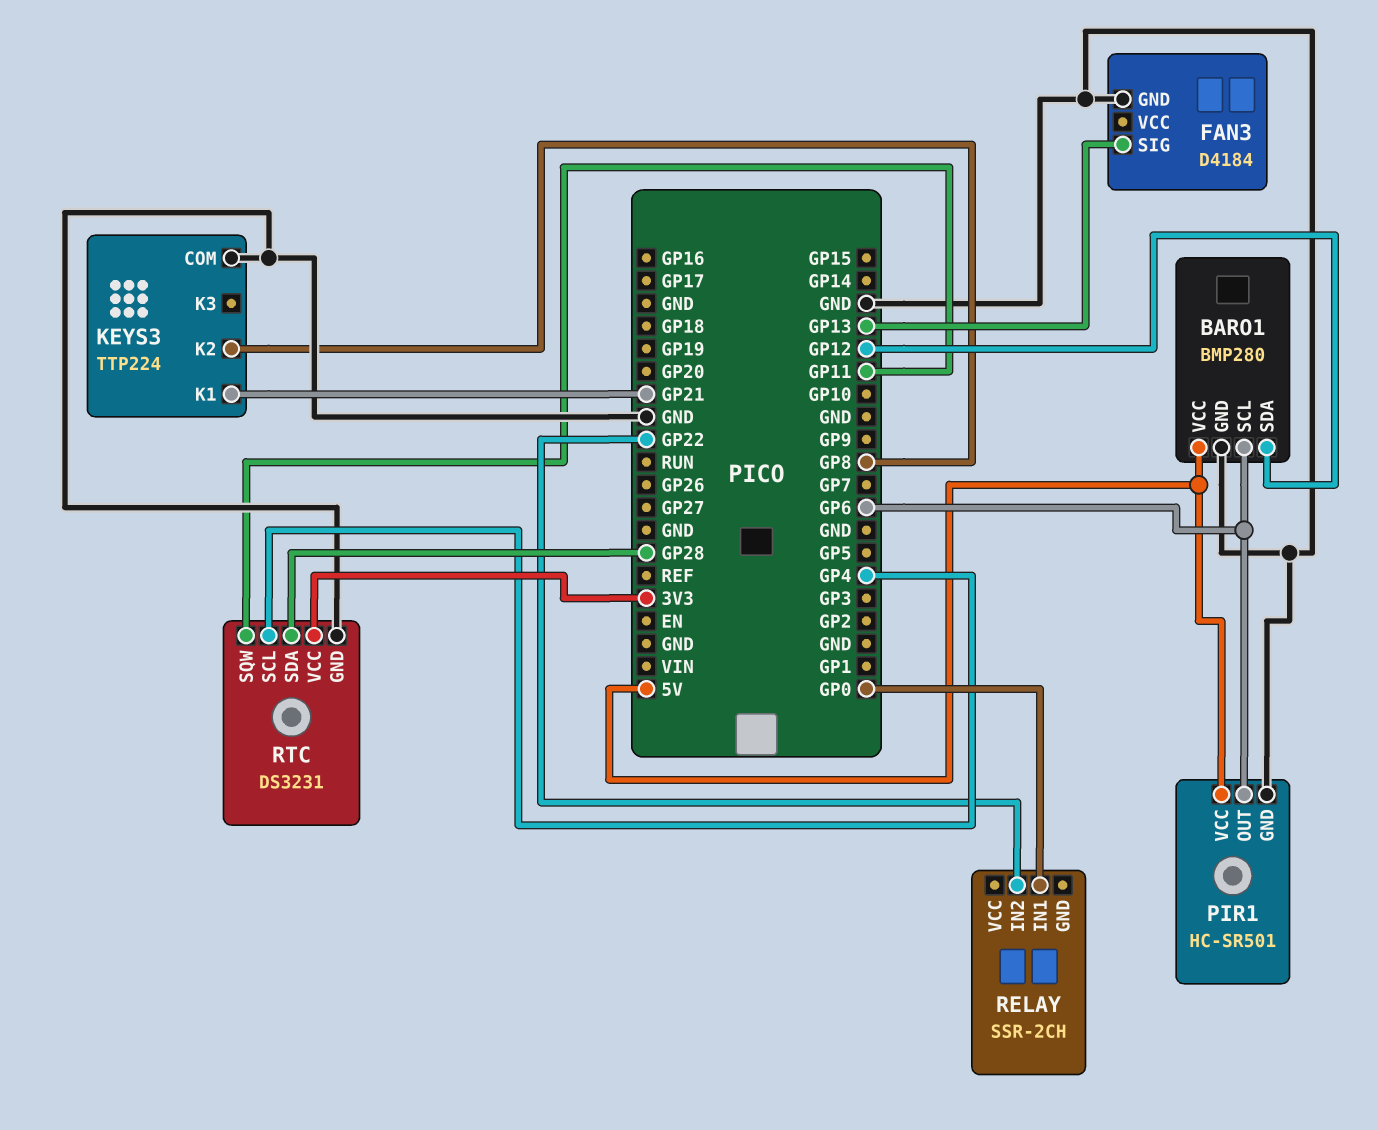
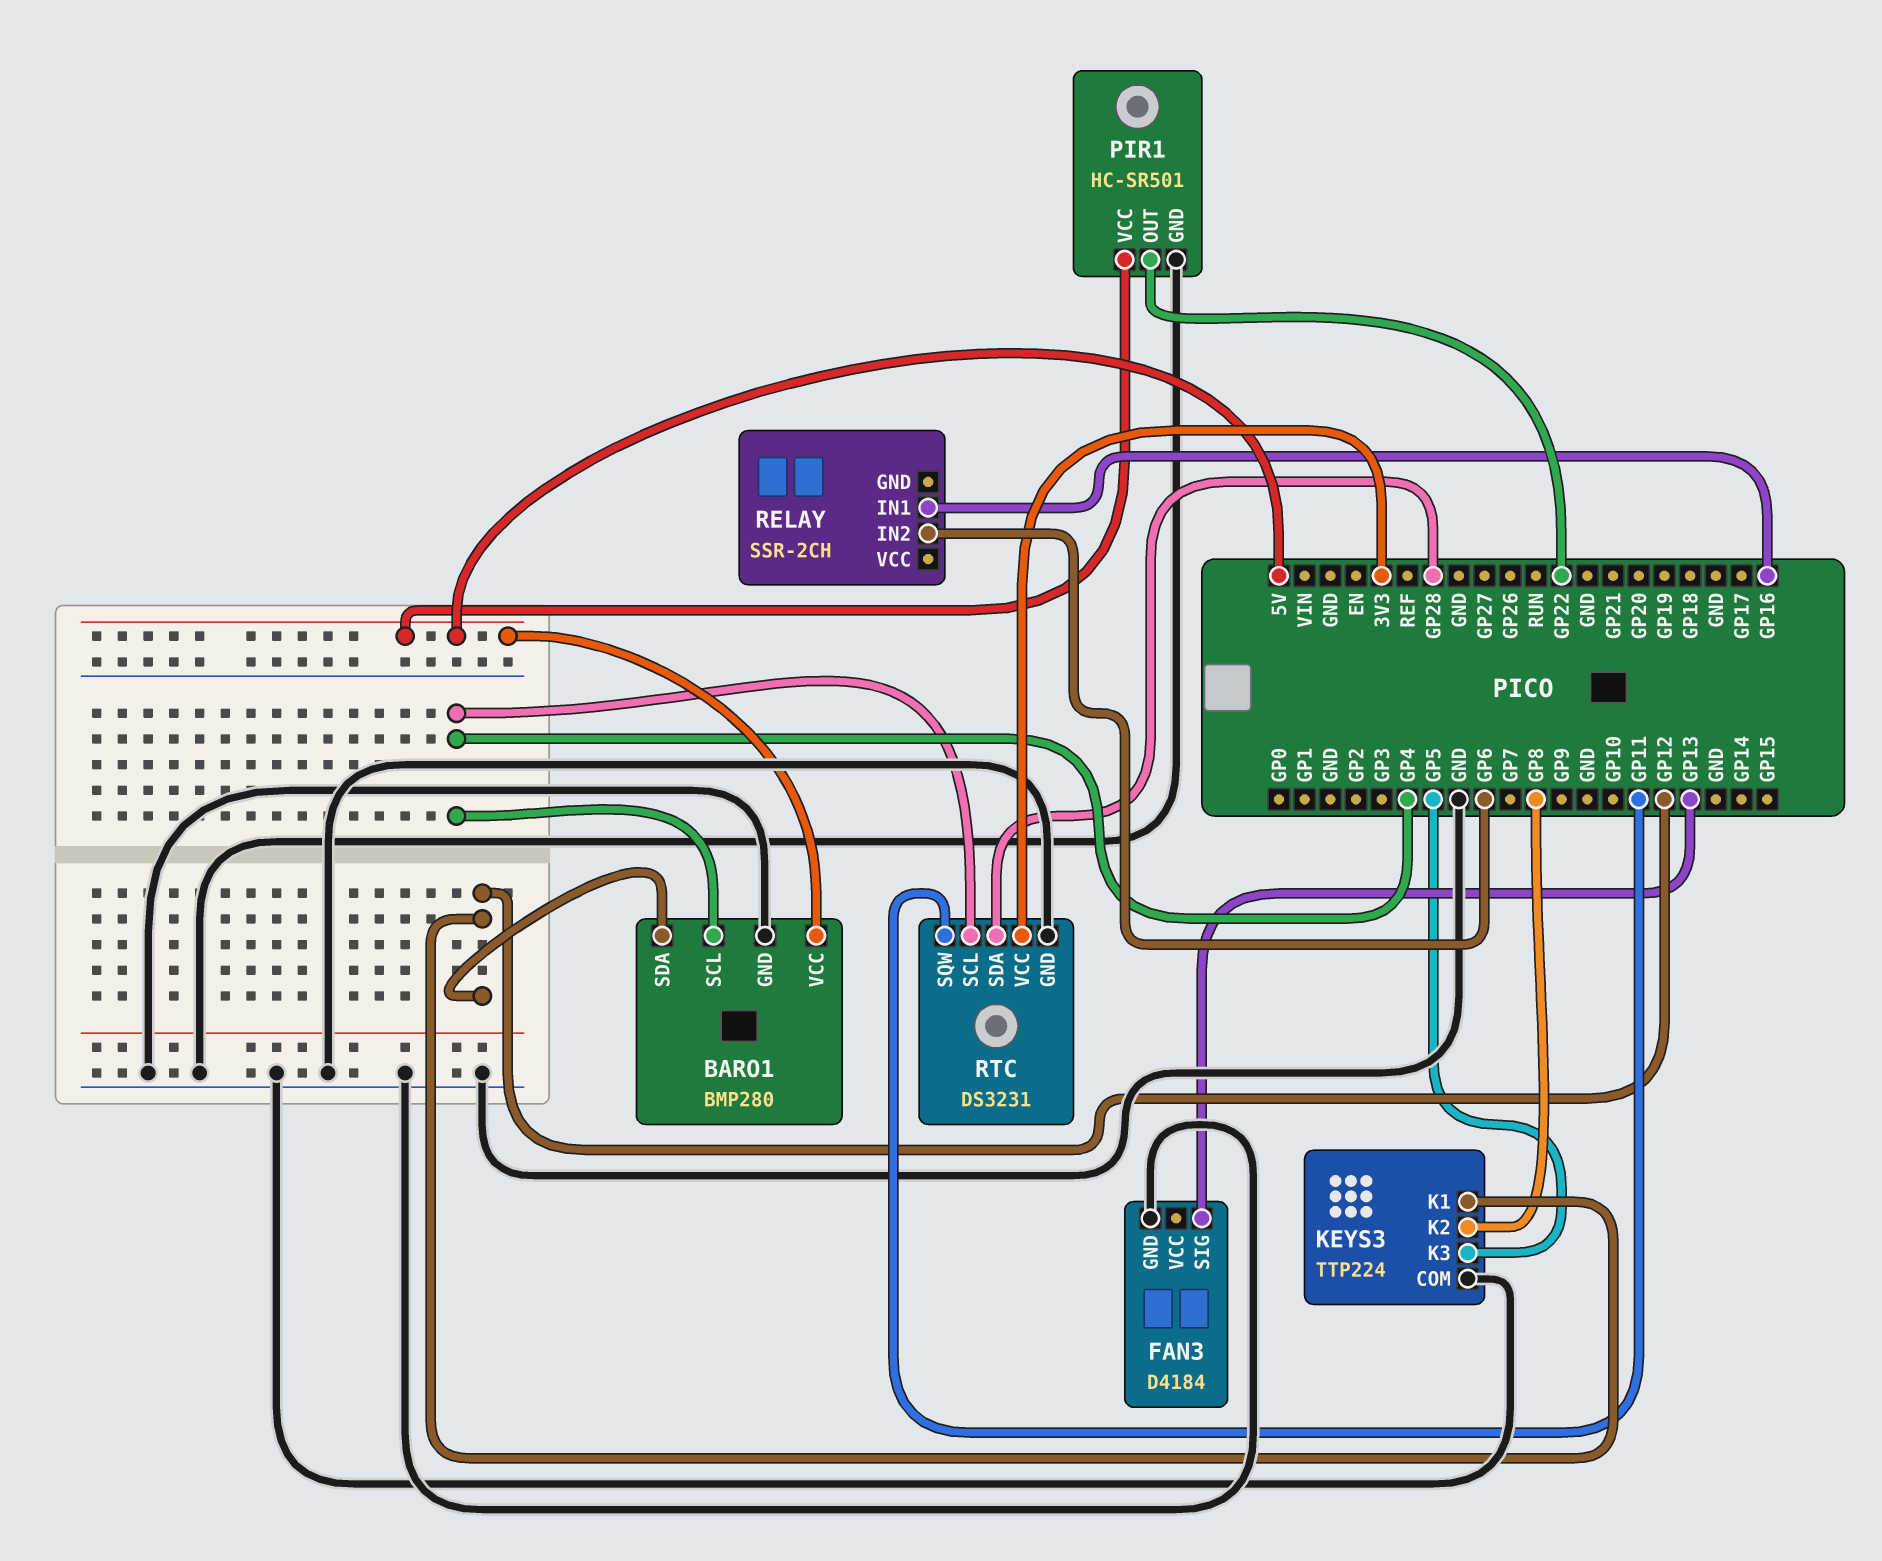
BARO1 pin SCL: GP6 -> GP4
KEYS3 pin K1: GP21 -> GP12
KEYS3 pin K3: none -> GP5
PIR1 pin OUT: GP6 -> GP22
RELAY pin IN1: GP0 -> GP16
RELAY pin IN2: GP22 -> GP6

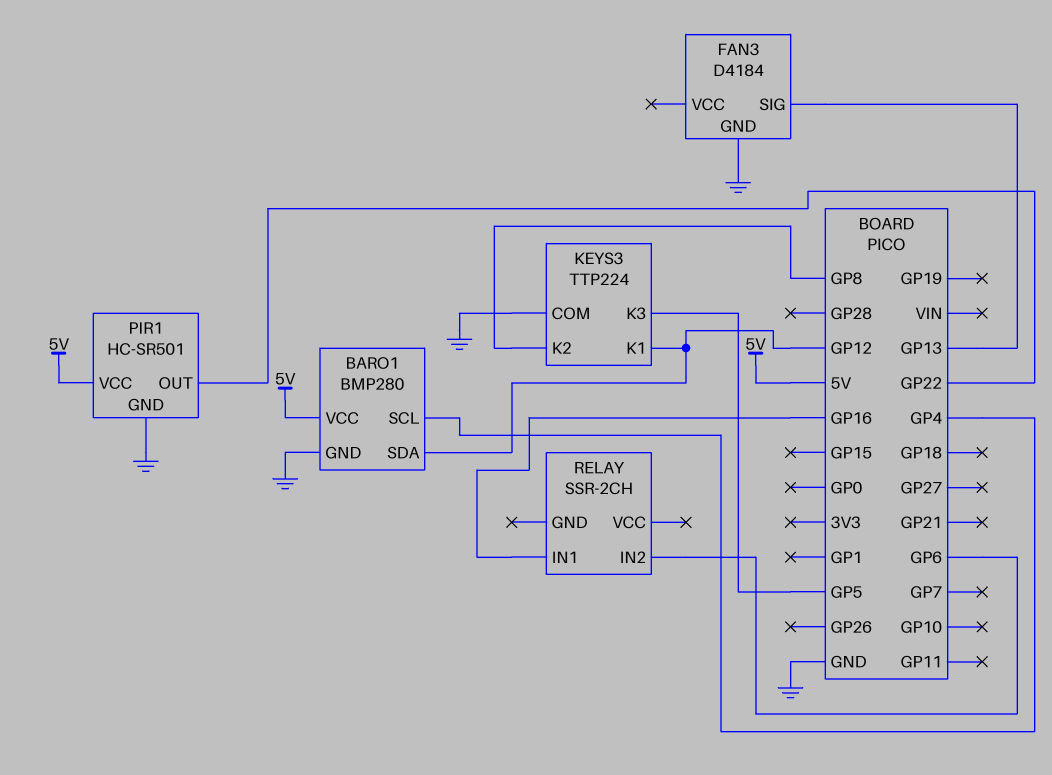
RTC: DS3231 -> none
RTC pin GND: GND -> none
RTC pin SCL: GP4 -> none
RTC pin SDA: GP28 -> none
RTC pin SQW: GP11 -> none
RTC pin VCC: 3V3 -> none

